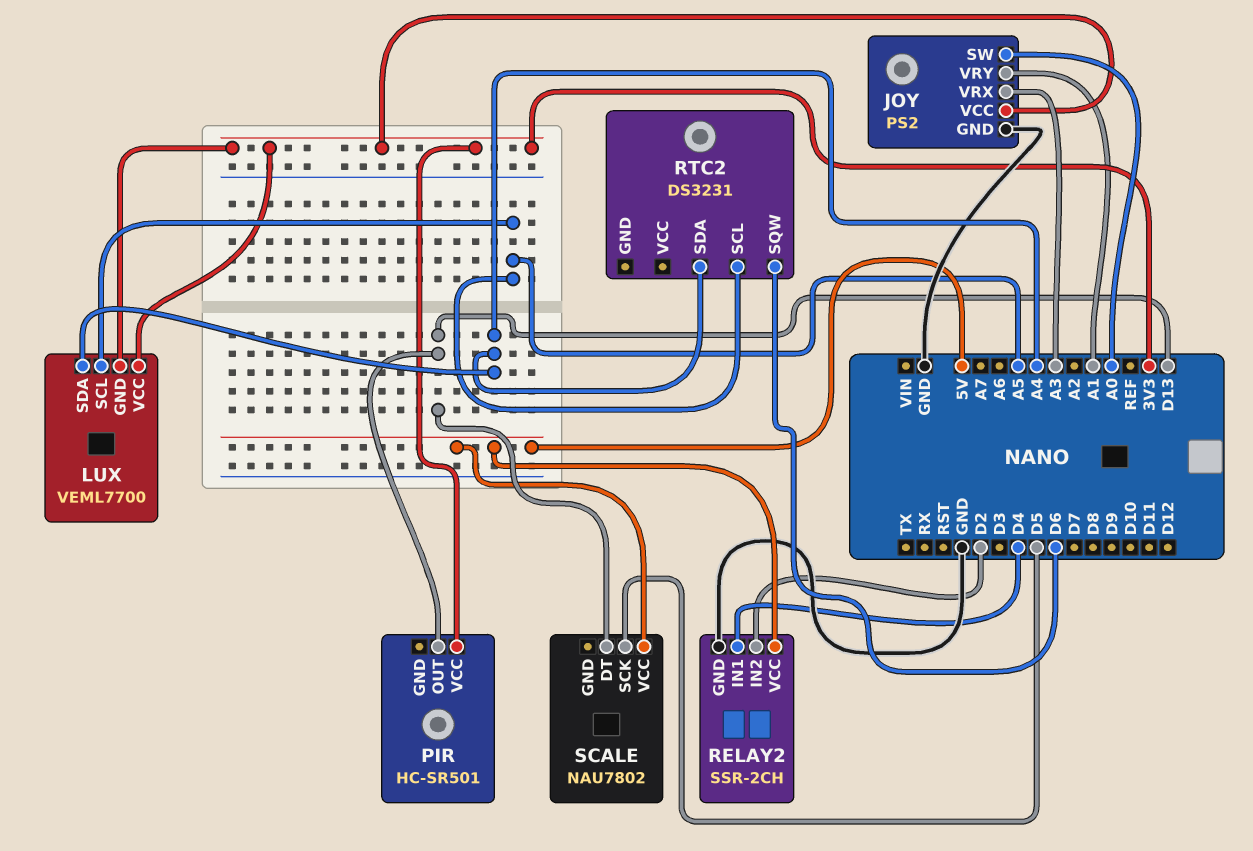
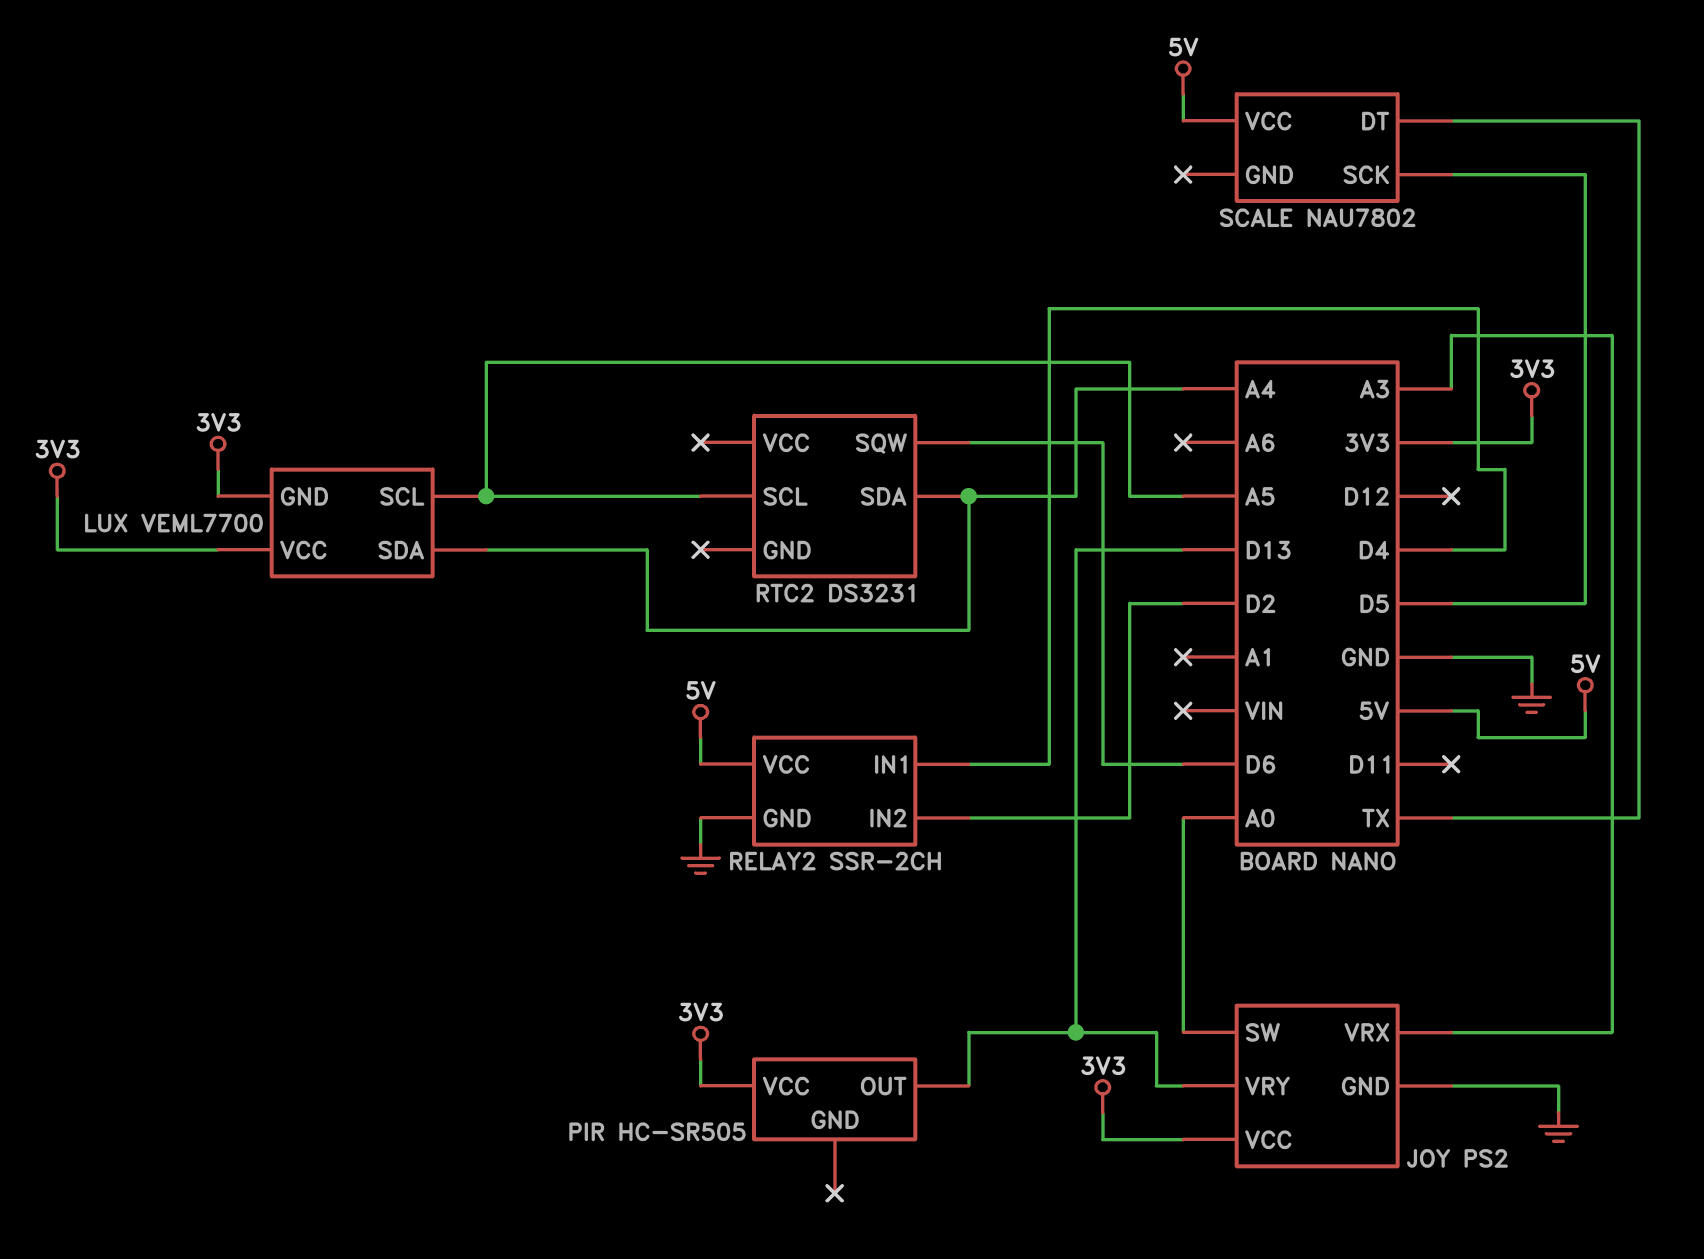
JOY pin VRY: A1 -> D13
PIR: HC-SR501 -> HC-SR505
SCALE pin DT: D13 -> TX

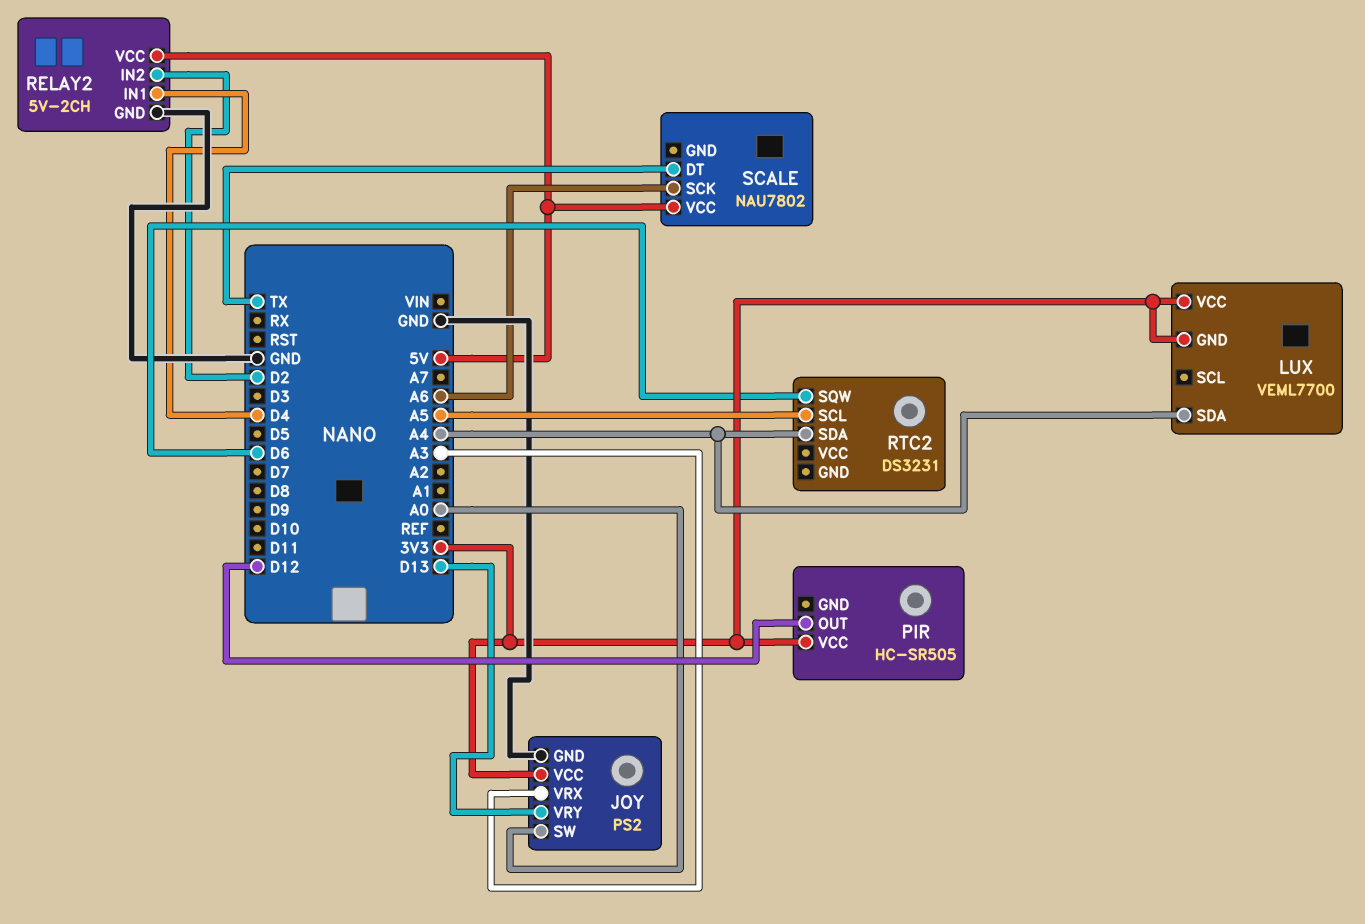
LUX pin SCL: A5 -> none
PIR pin OUT: D13 -> D12
RELAY2: SSR-2CH -> 5V-2CH
SCALE pin SCK: D5 -> A6

